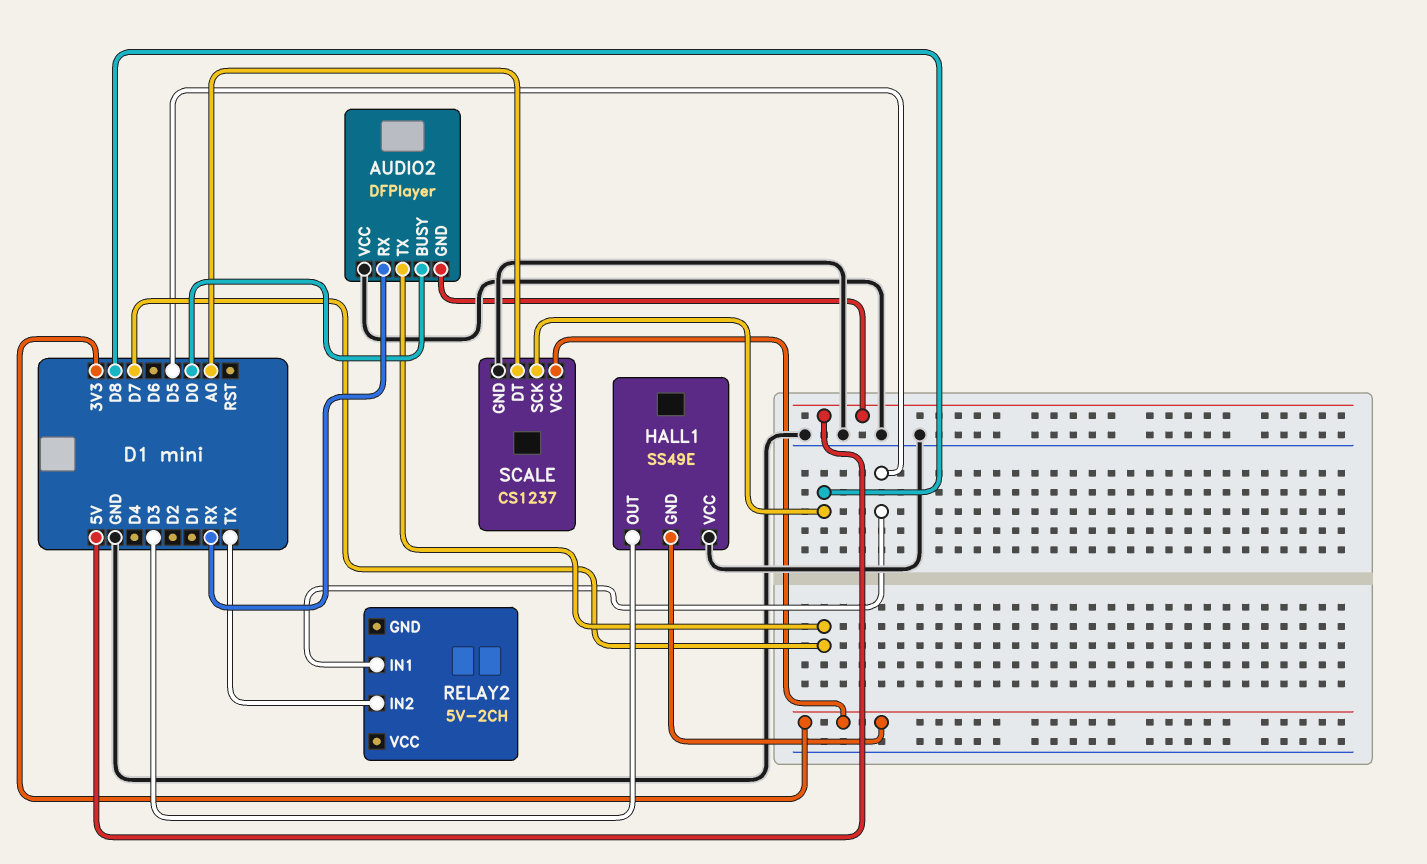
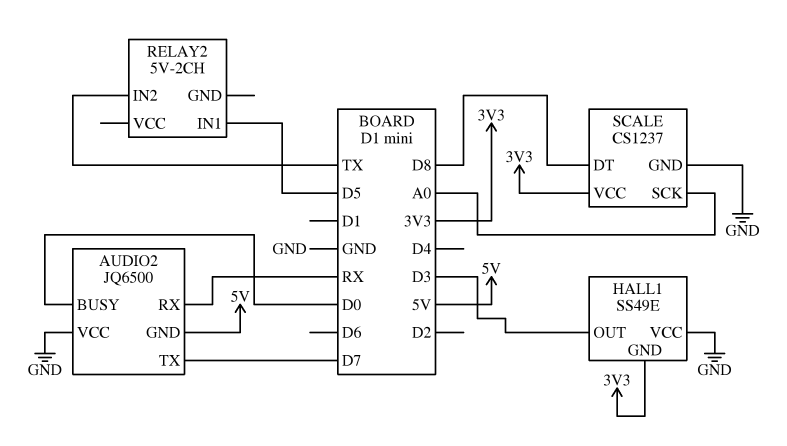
AUDIO2: DFPlayer -> JQ6500
SCALE pin DT: A0 -> D8
SCALE pin SCK: D8 -> A0

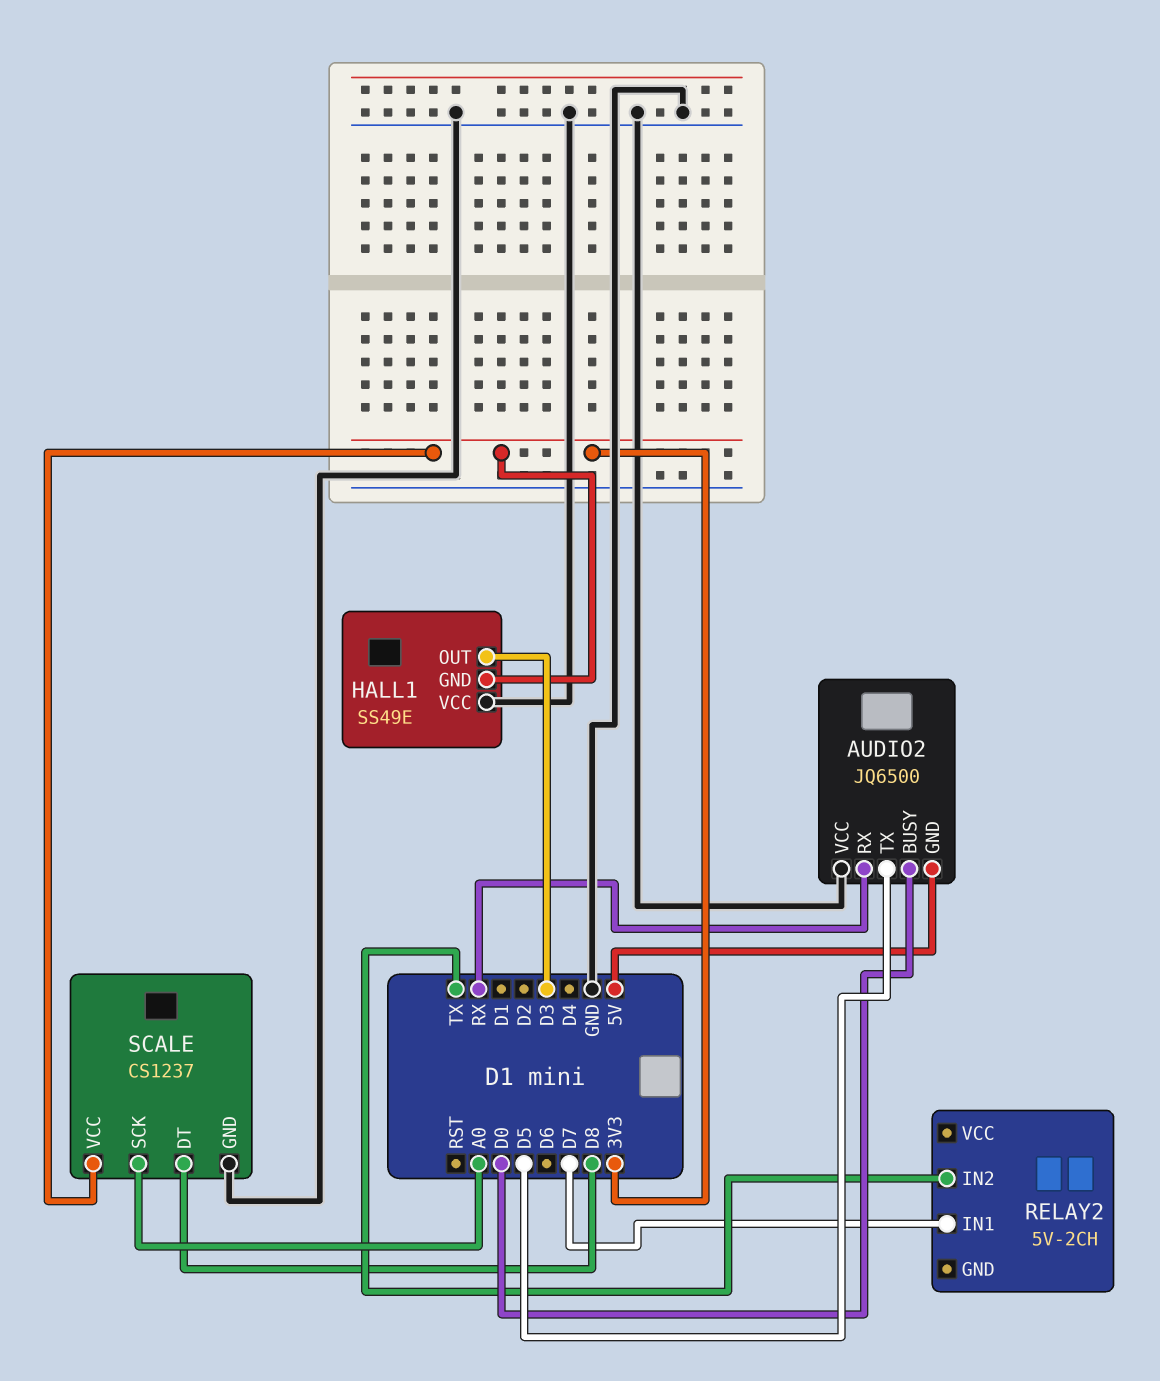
AUDIO2 pin TX: D7 -> D5
RELAY2 pin IN1: D5 -> D7

